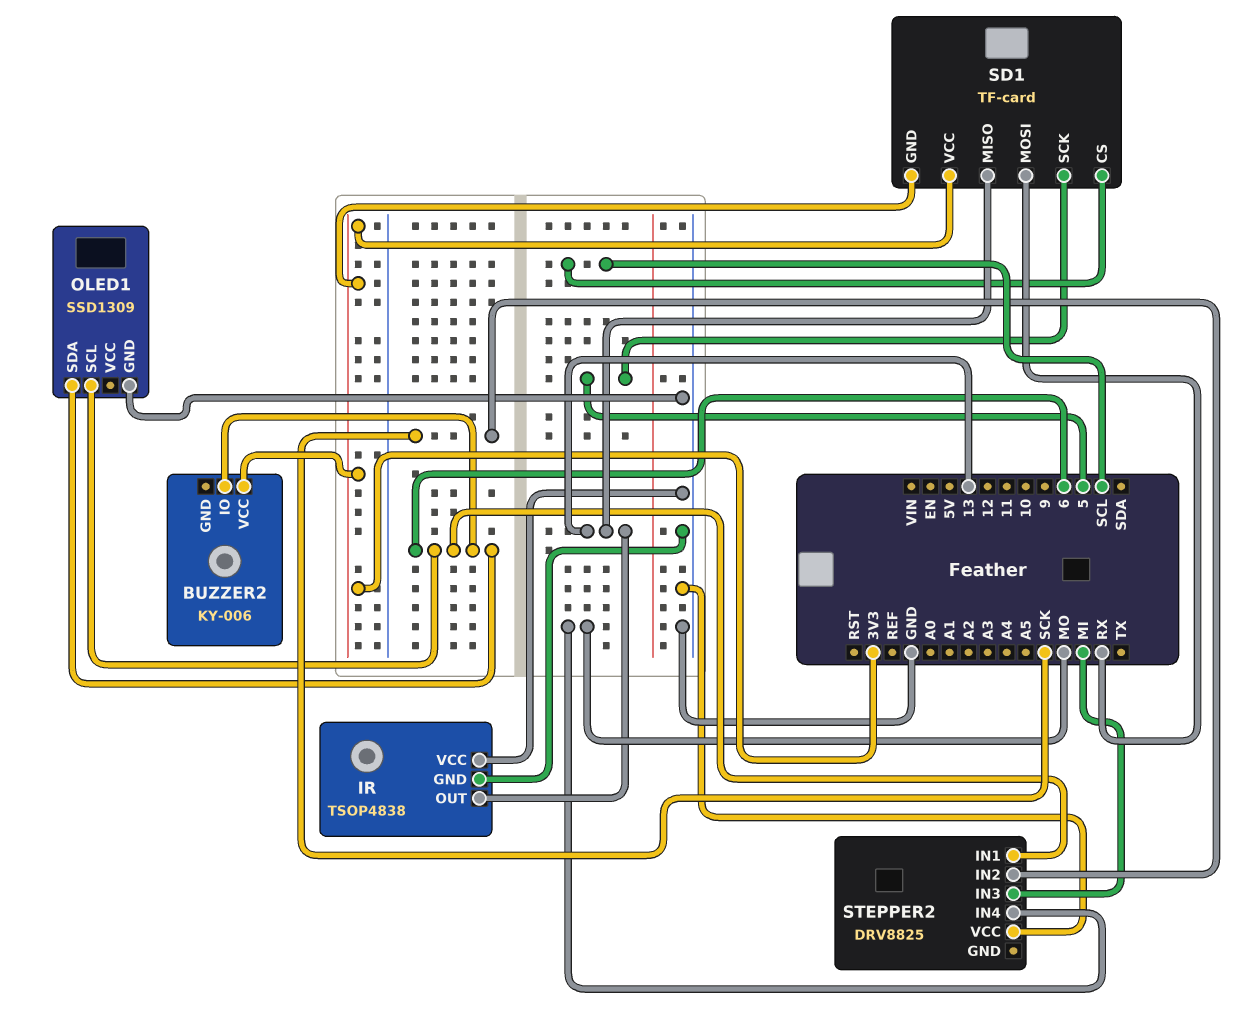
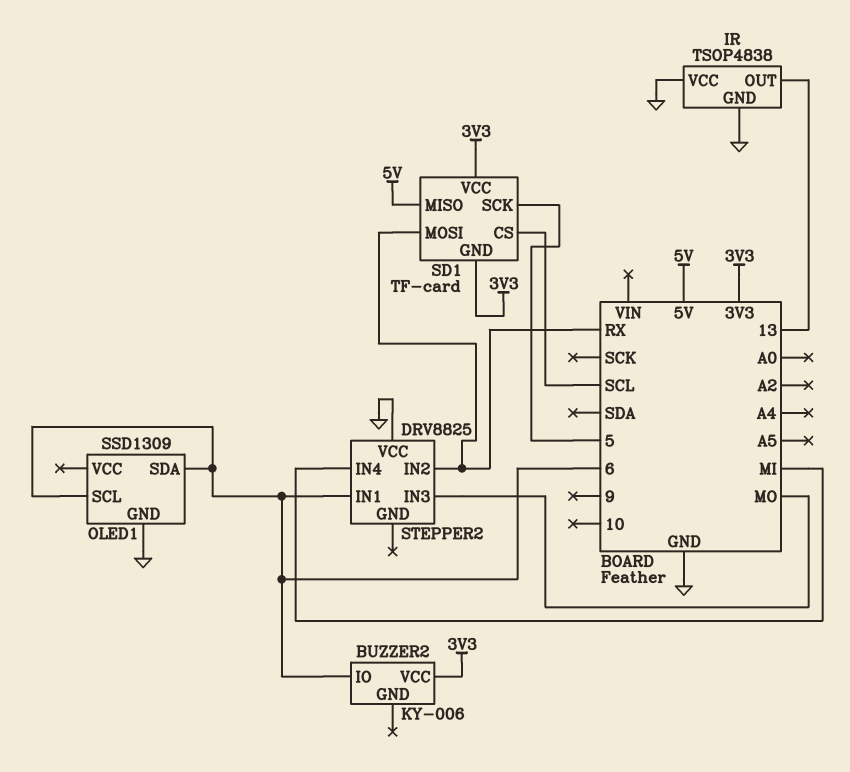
SD1 pin MISO: 13 -> 5V
STEPPER2 pin IN2: SCK -> RX
STEPPER2 pin IN3: MI -> MO
STEPPER2 pin IN4: MO -> MI

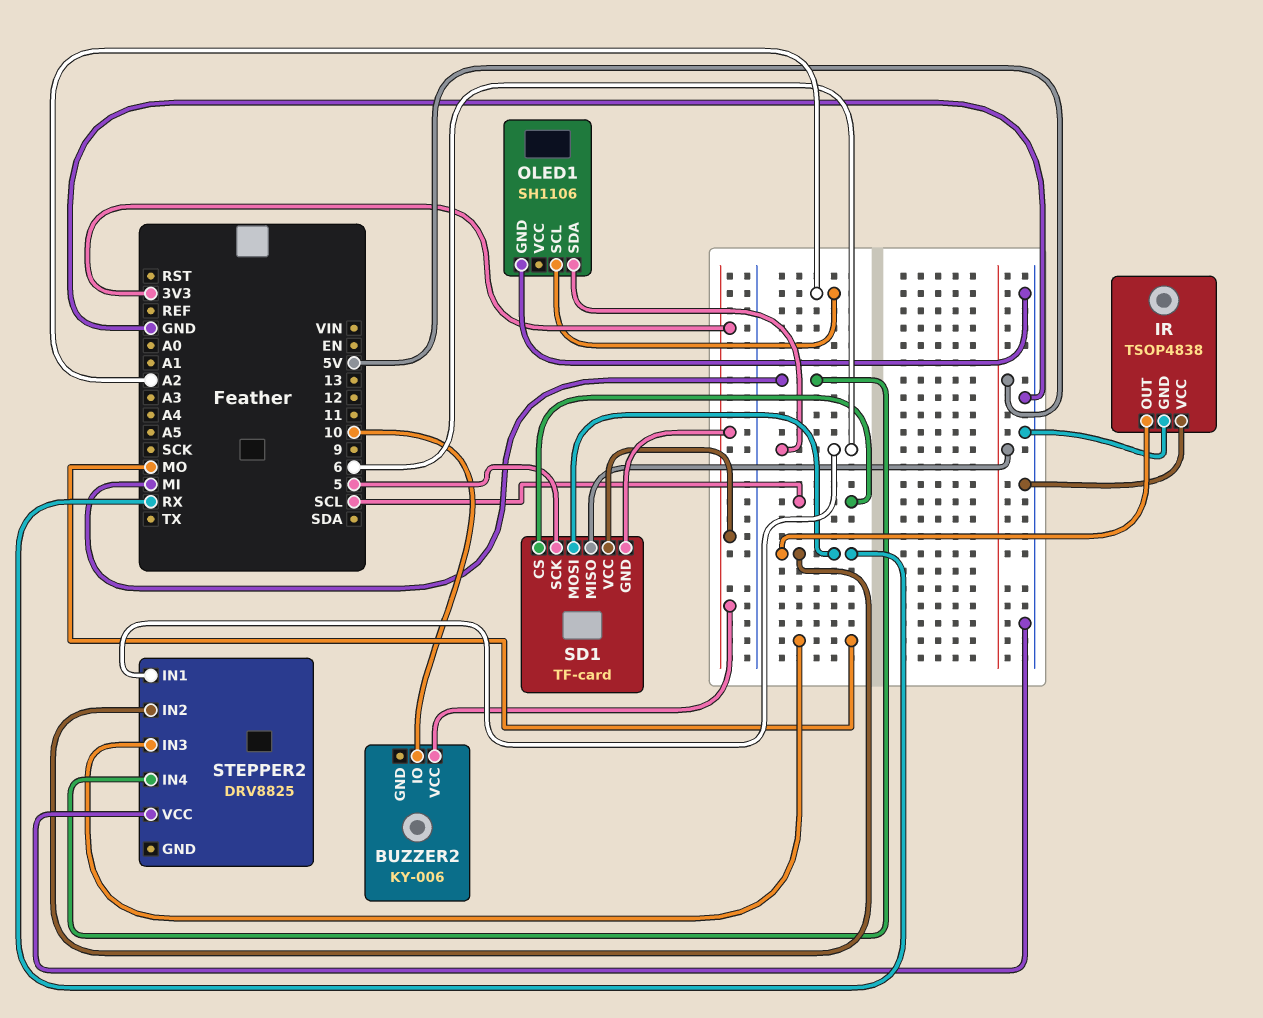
BUZZER2 pin IO: 6 -> 10
IR pin OUT: 13 -> RX
OLED1: SSD1309 -> SH1106
OLED1 pin SCL: 6 -> A2

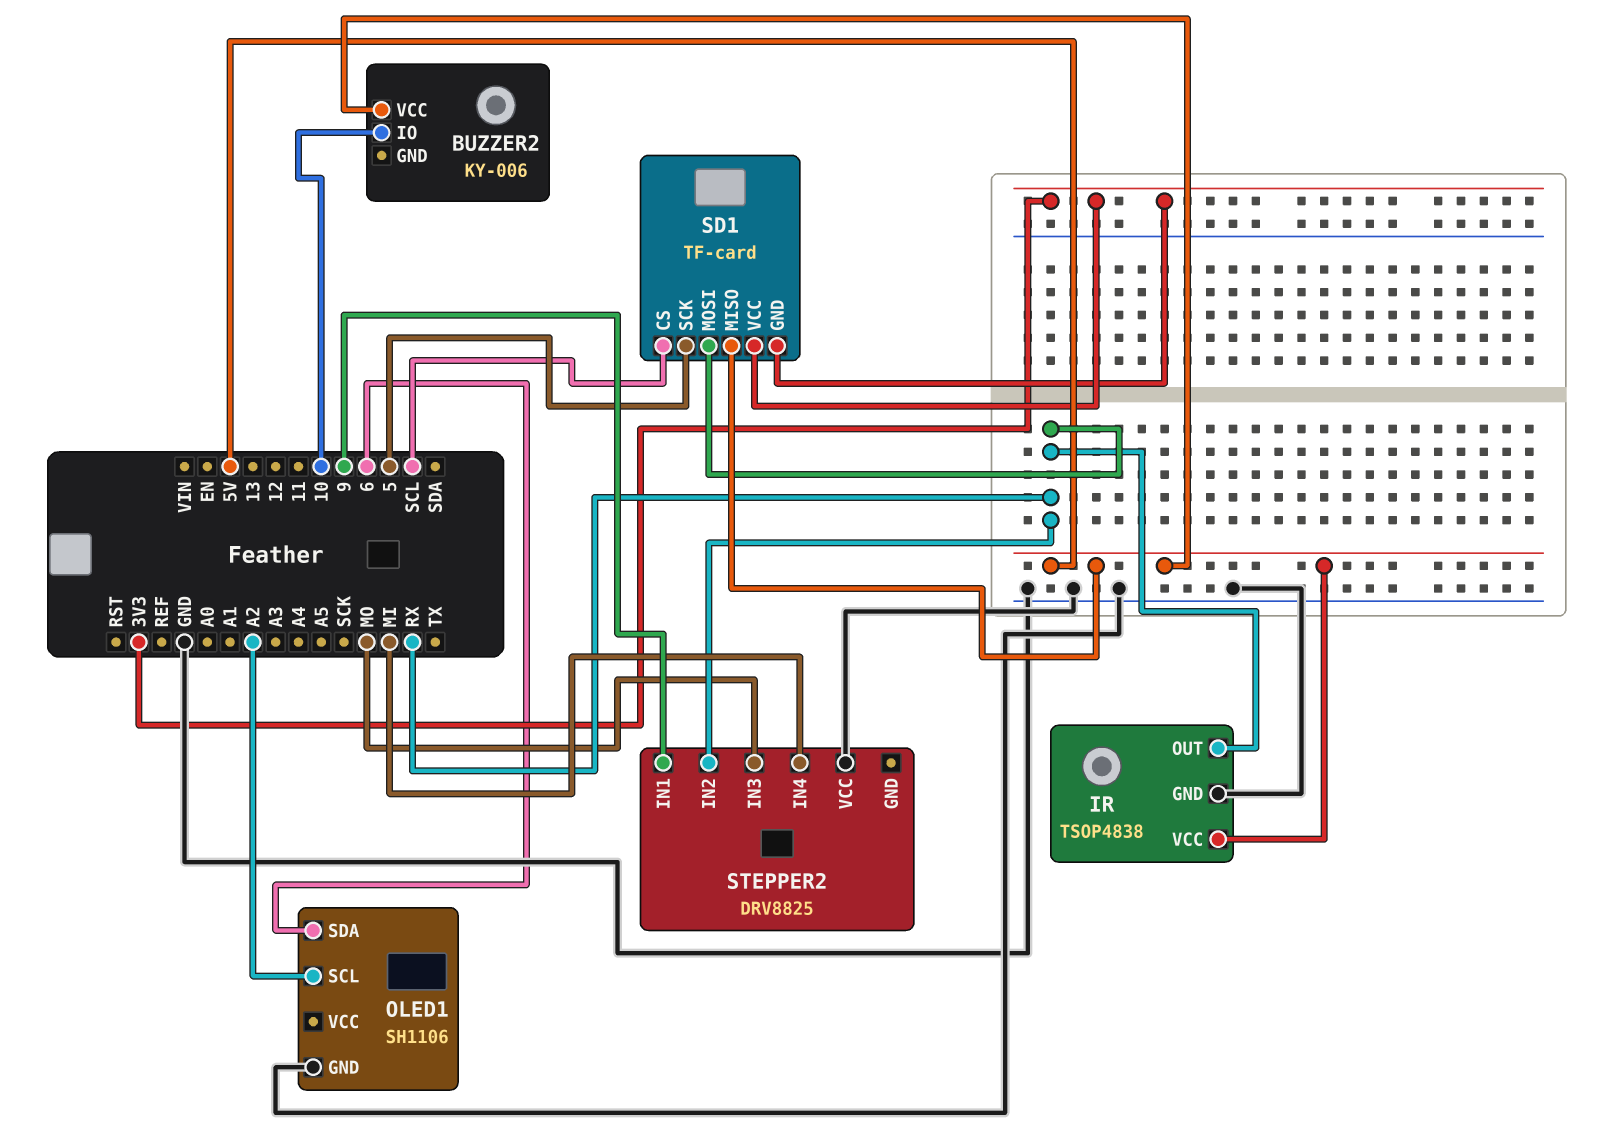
BUZZER2 pin VCC: 3V3 -> 5V
IR pin VCC: GND -> 5V
STEPPER2 pin IN1: 6 -> 9

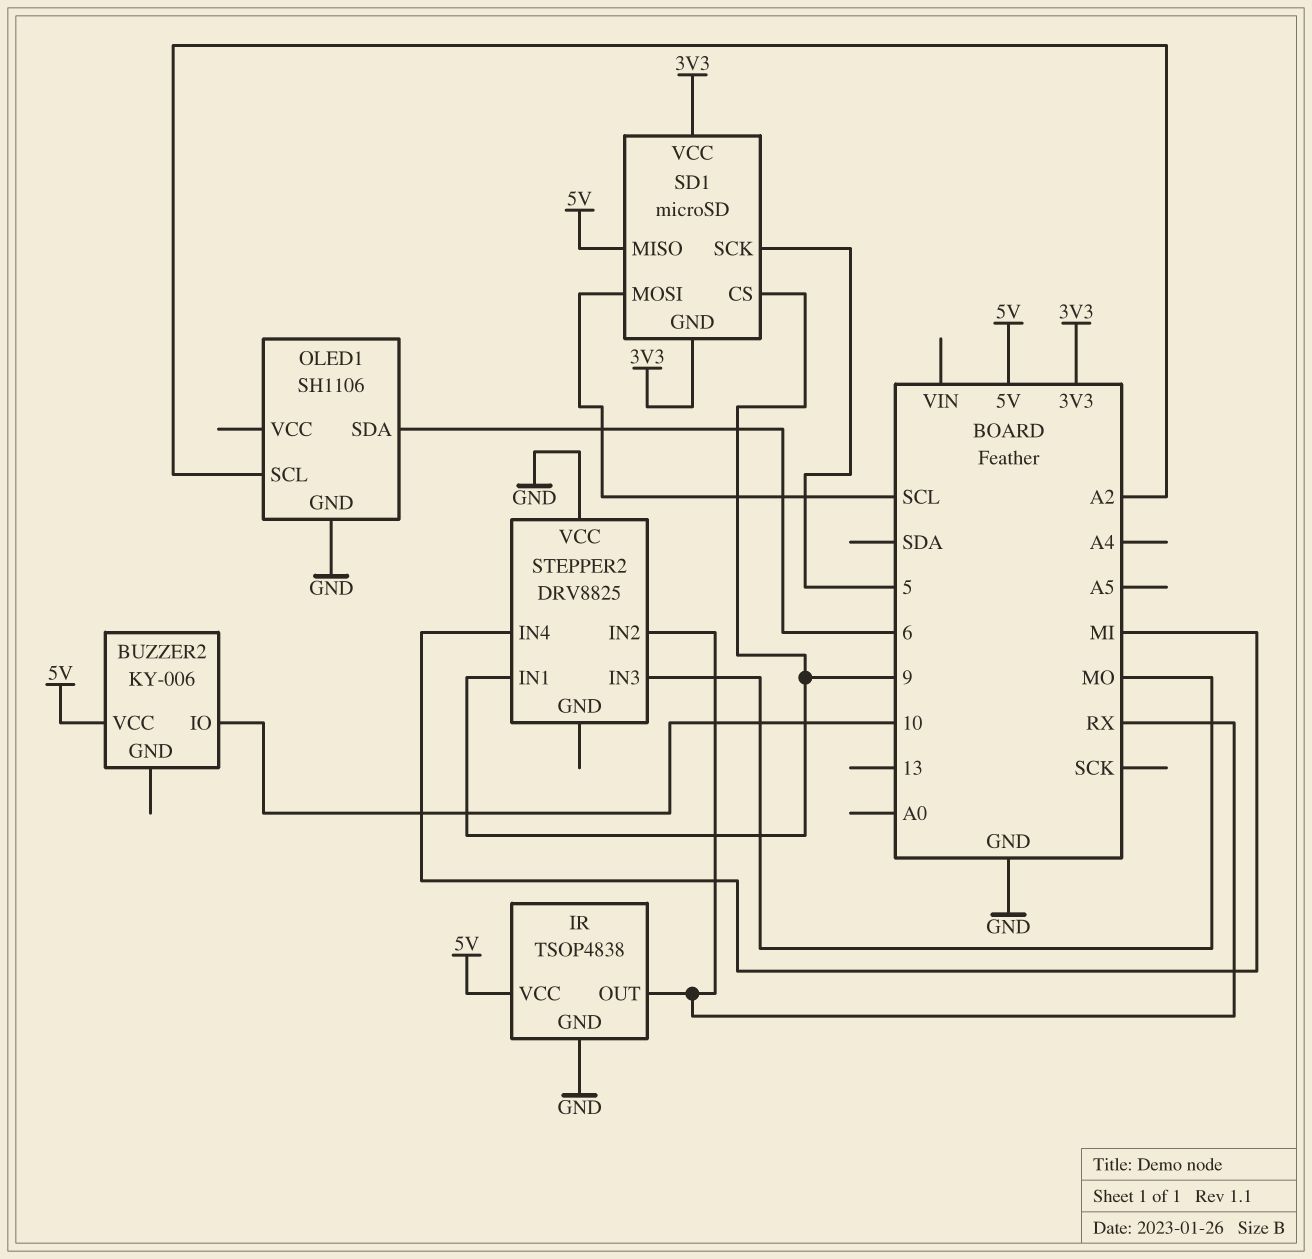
SD1: TF-card -> microSD
SD1 pin CS: SCL -> 9
SD1 pin MOSI: RX -> SCL

